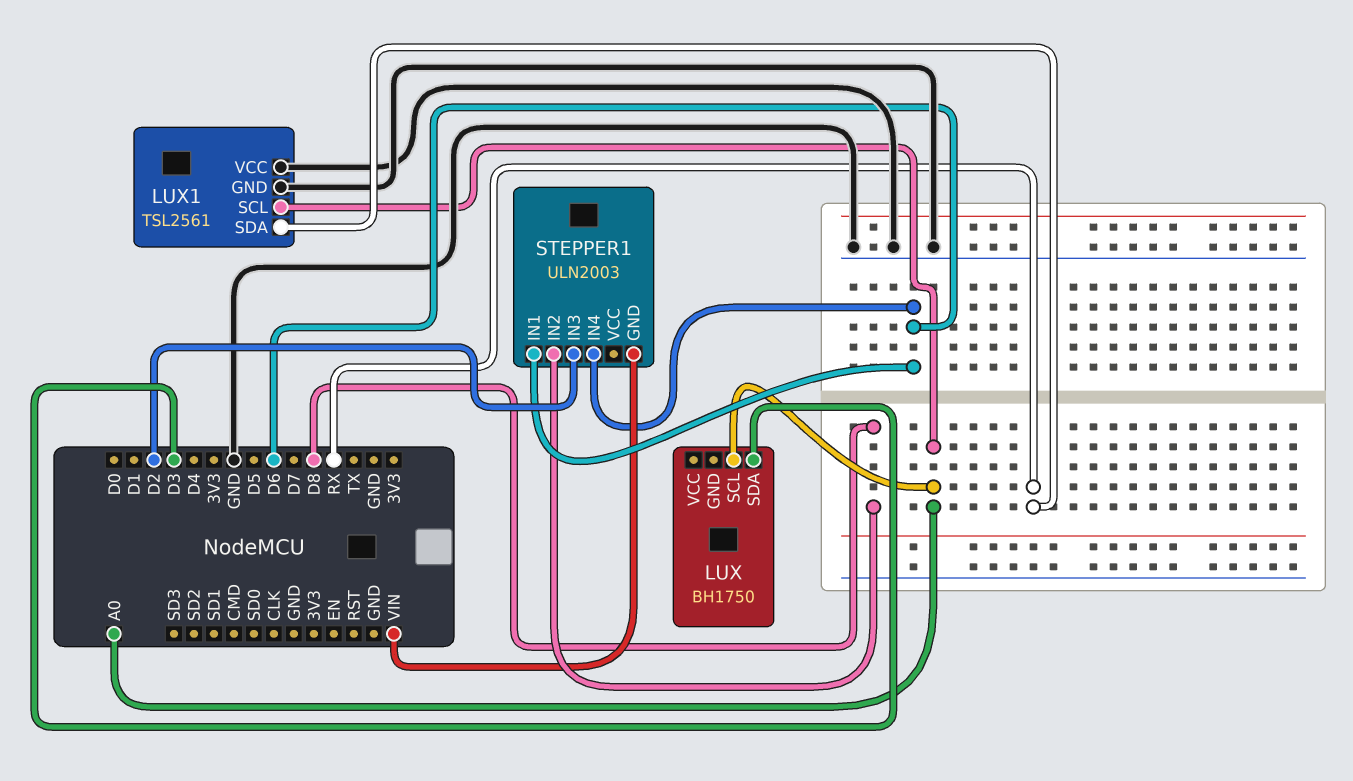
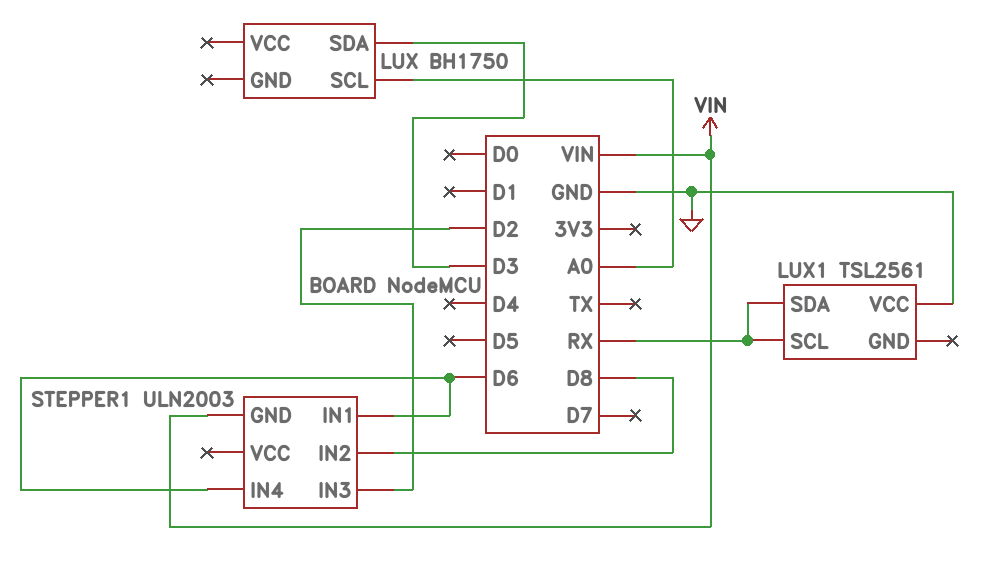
LUX1 pin GND: GND -> none
LUX1 pin SCL: A0 -> RX

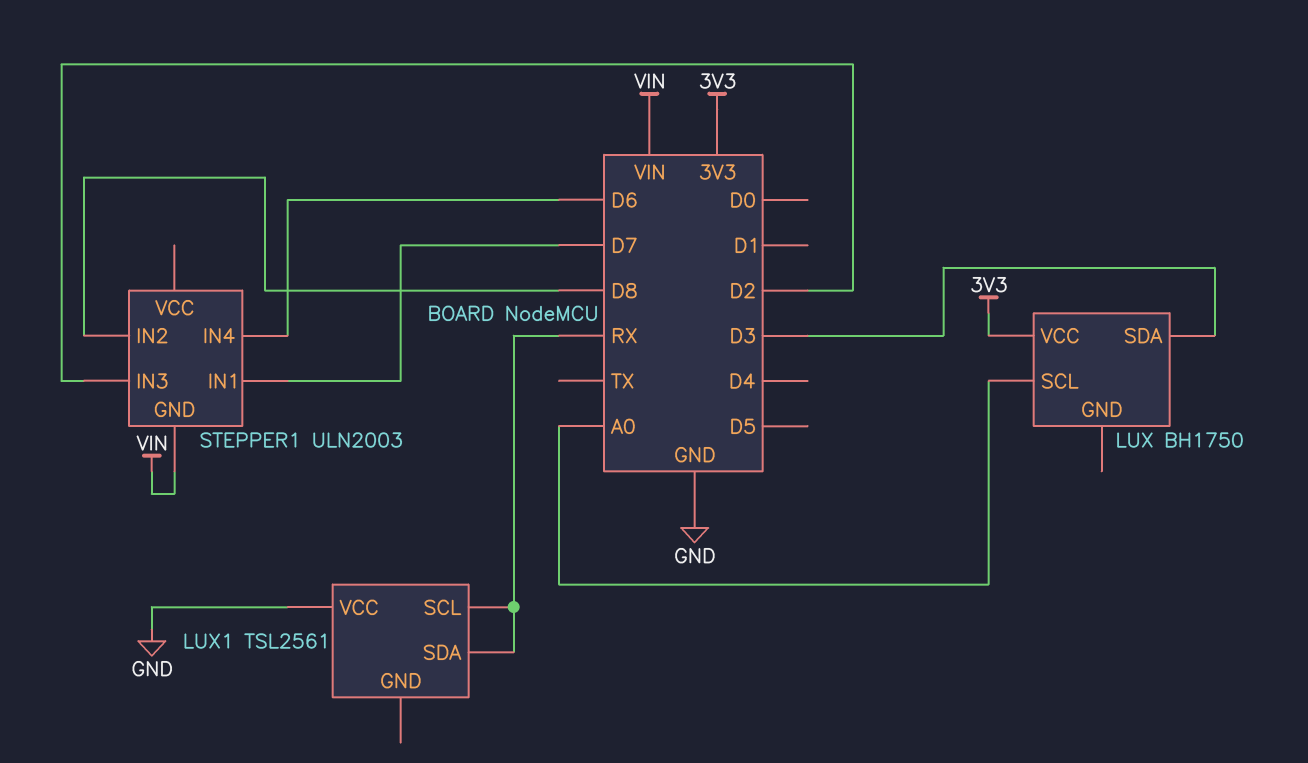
LUX pin VCC: none -> 3V3
STEPPER1 pin IN1: D6 -> D7

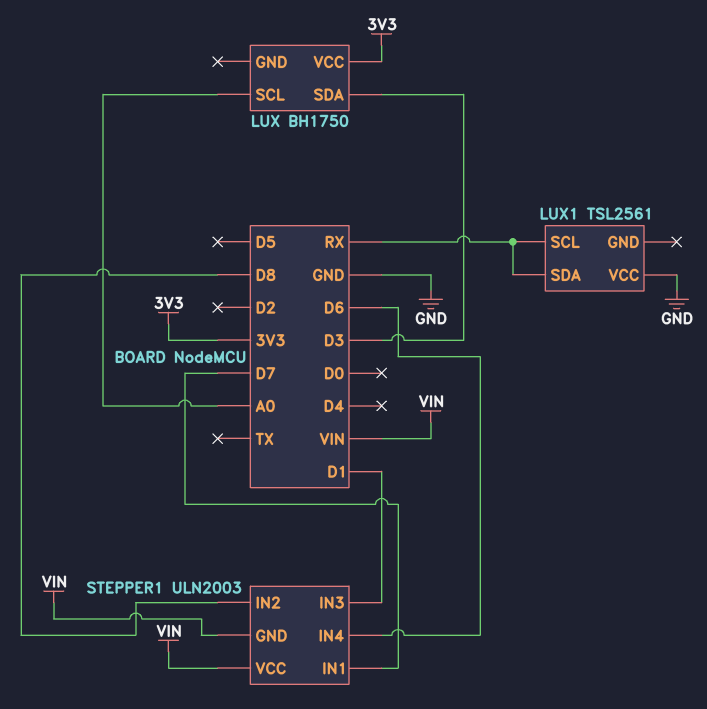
STEPPER1 pin IN3: D2 -> D1
STEPPER1 pin VCC: none -> VIN

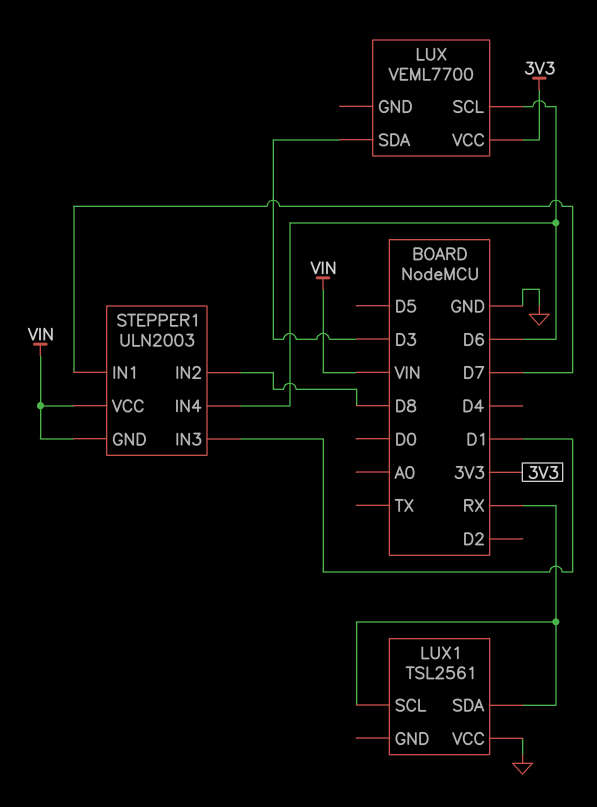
LUX: BH1750 -> VEML7700
LUX pin SCL: A0 -> D6

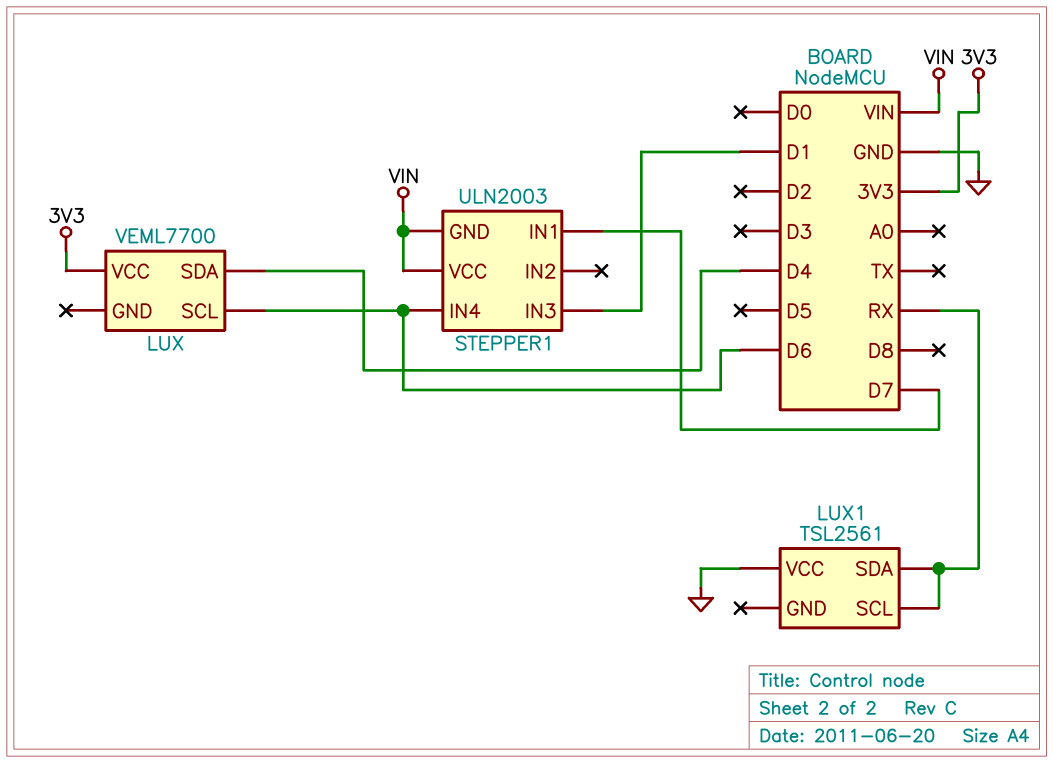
LUX pin SDA: D3 -> D4
STEPPER1 pin IN2: D8 -> none

